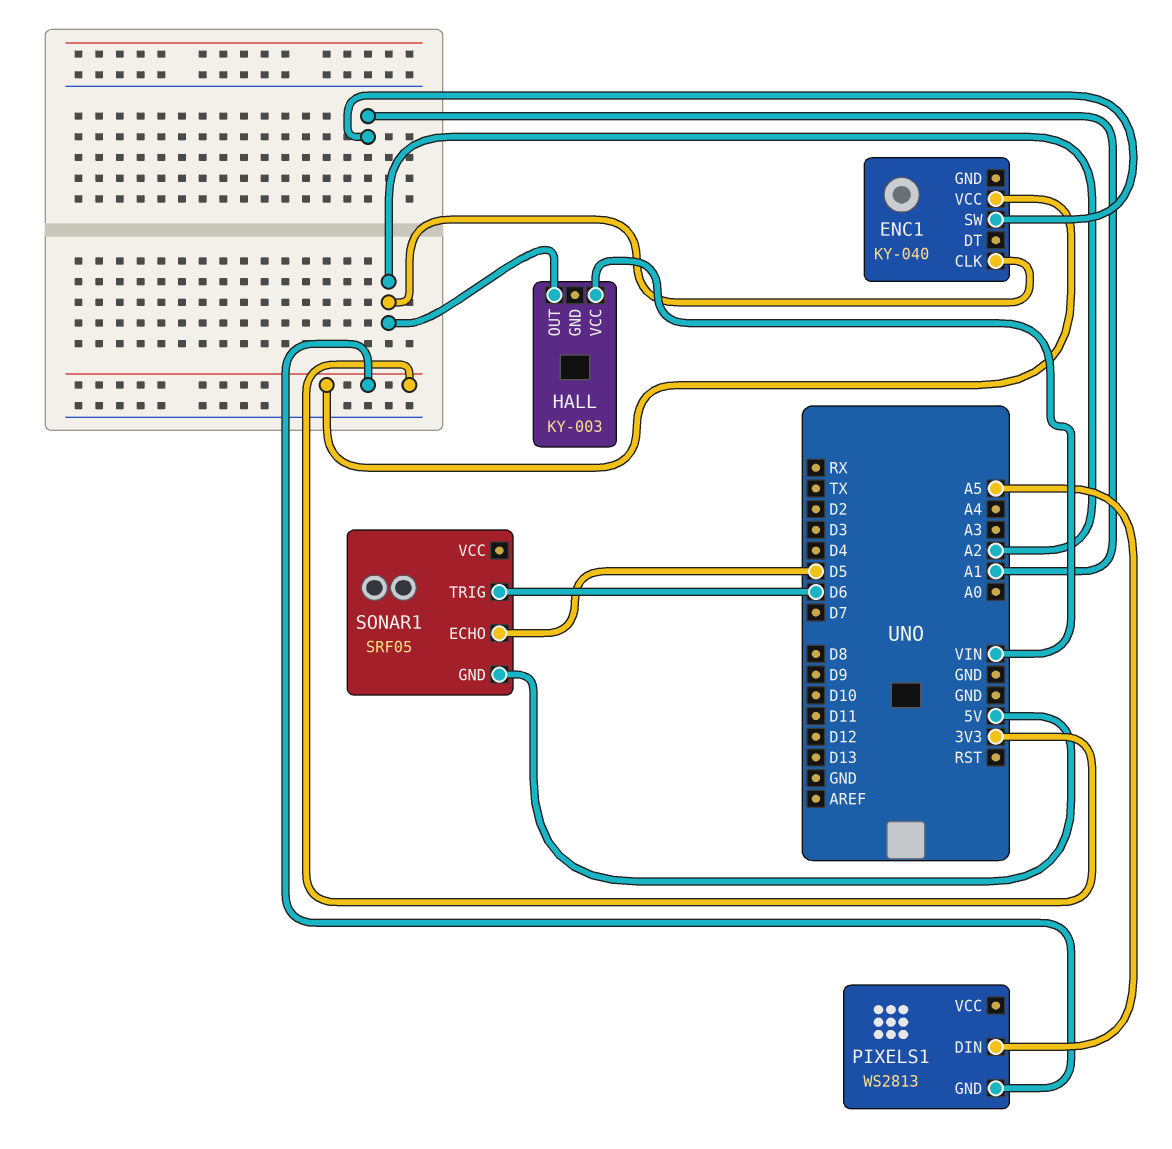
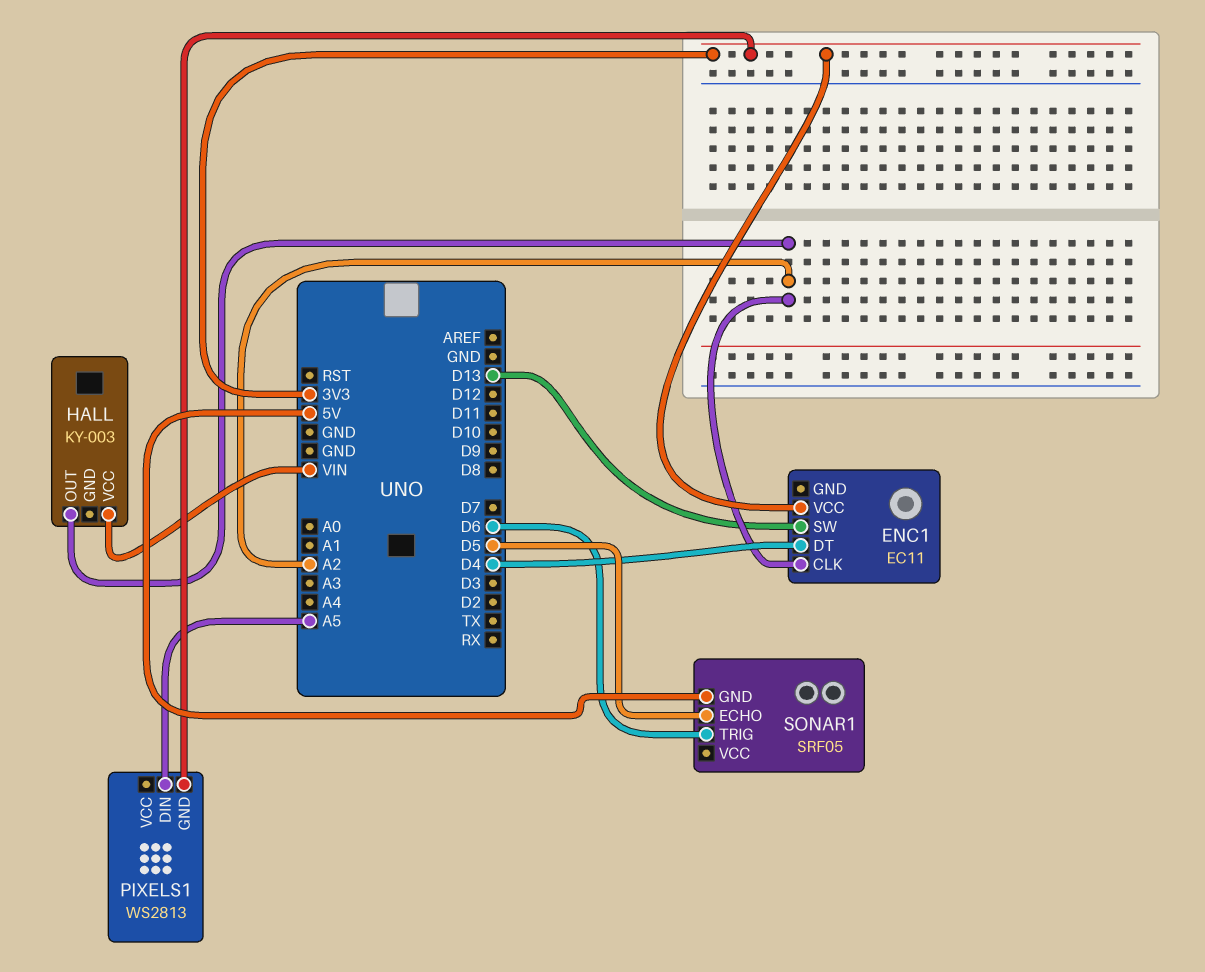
ENC1: KY-040 -> EC11
ENC1 pin DT: none -> D4
ENC1 pin SW: A1 -> D13

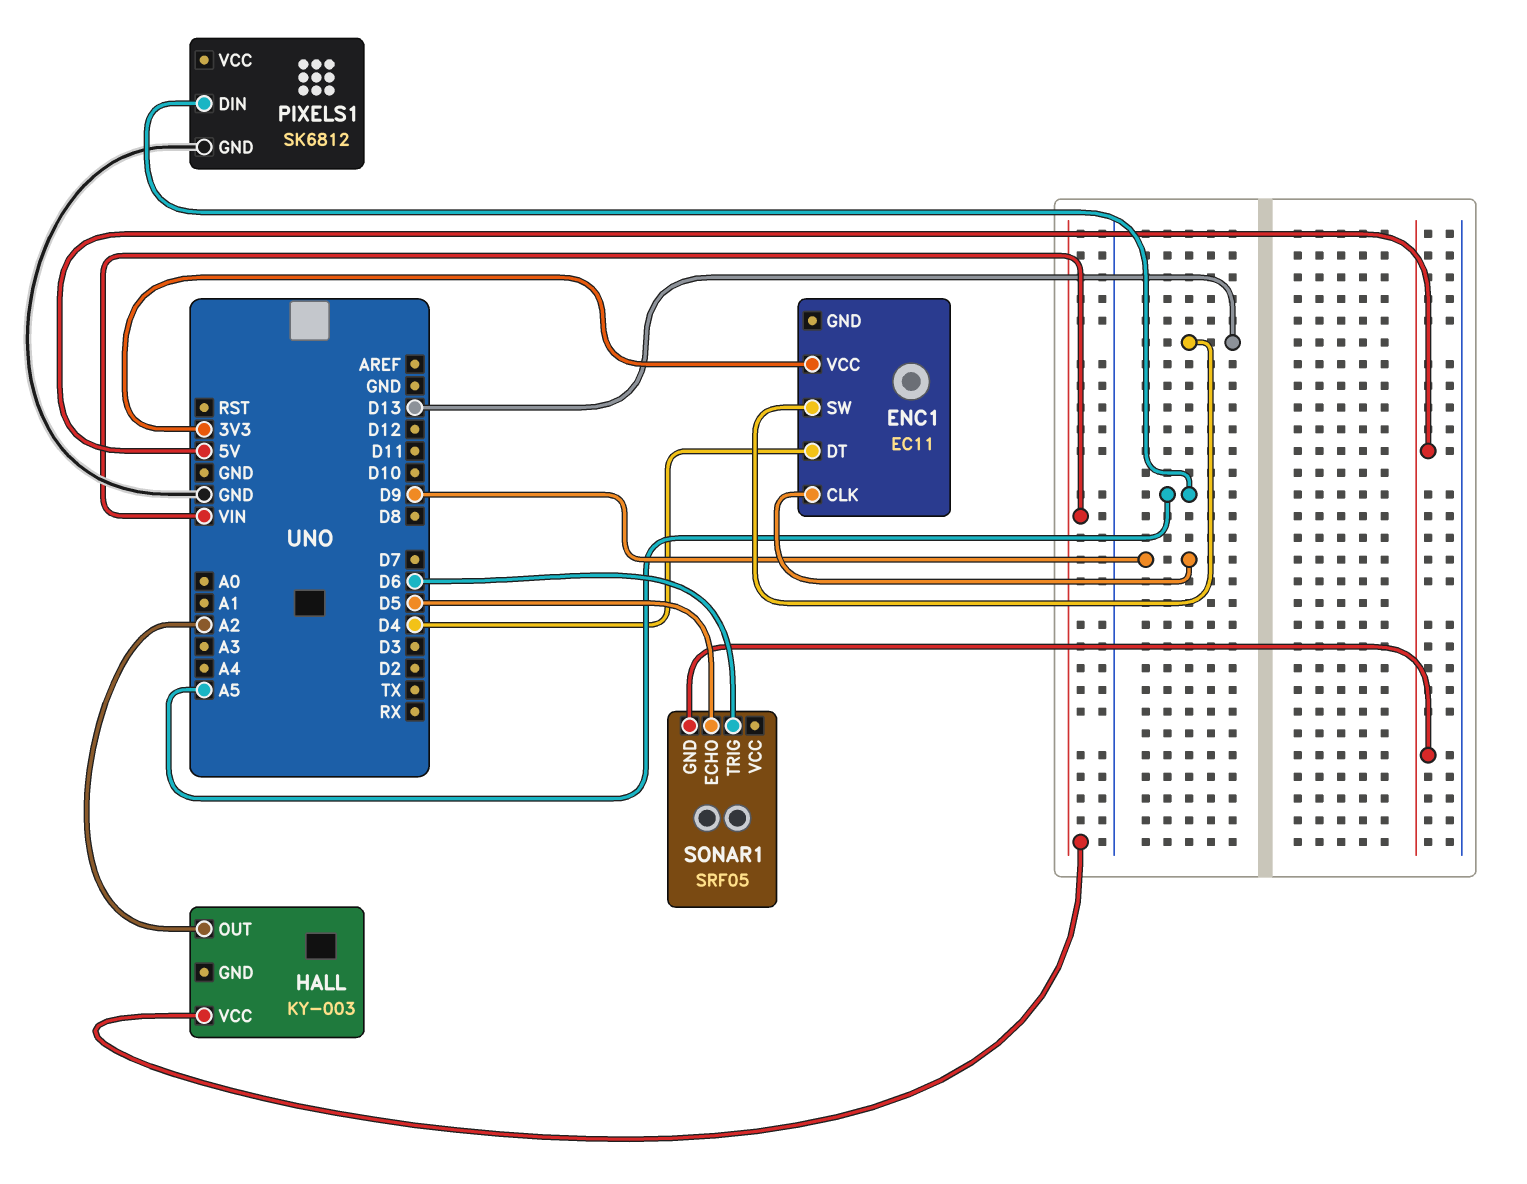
ENC1 pin CLK: A2 -> D9
PIXELS1: WS2813 -> SK6812
PIXELS1 pin GND: 3V3 -> GND

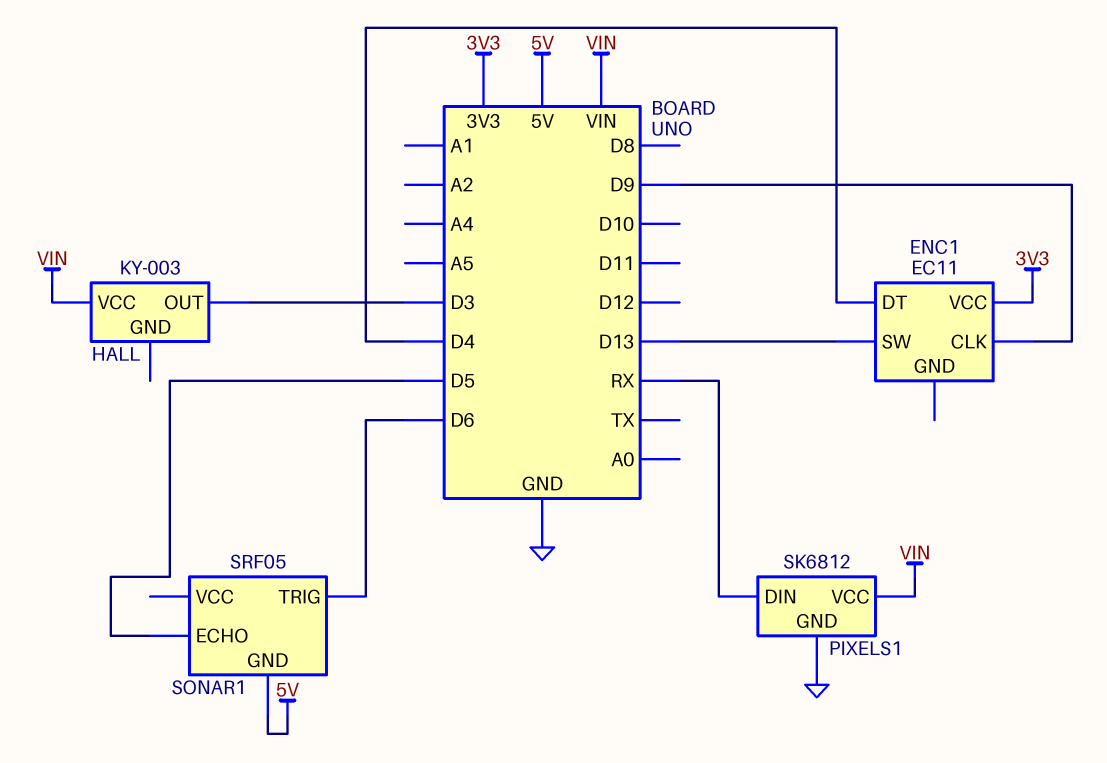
HALL pin OUT: A2 -> D3
PIXELS1 pin DIN: A5 -> RX
PIXELS1 pin VCC: none -> VIN

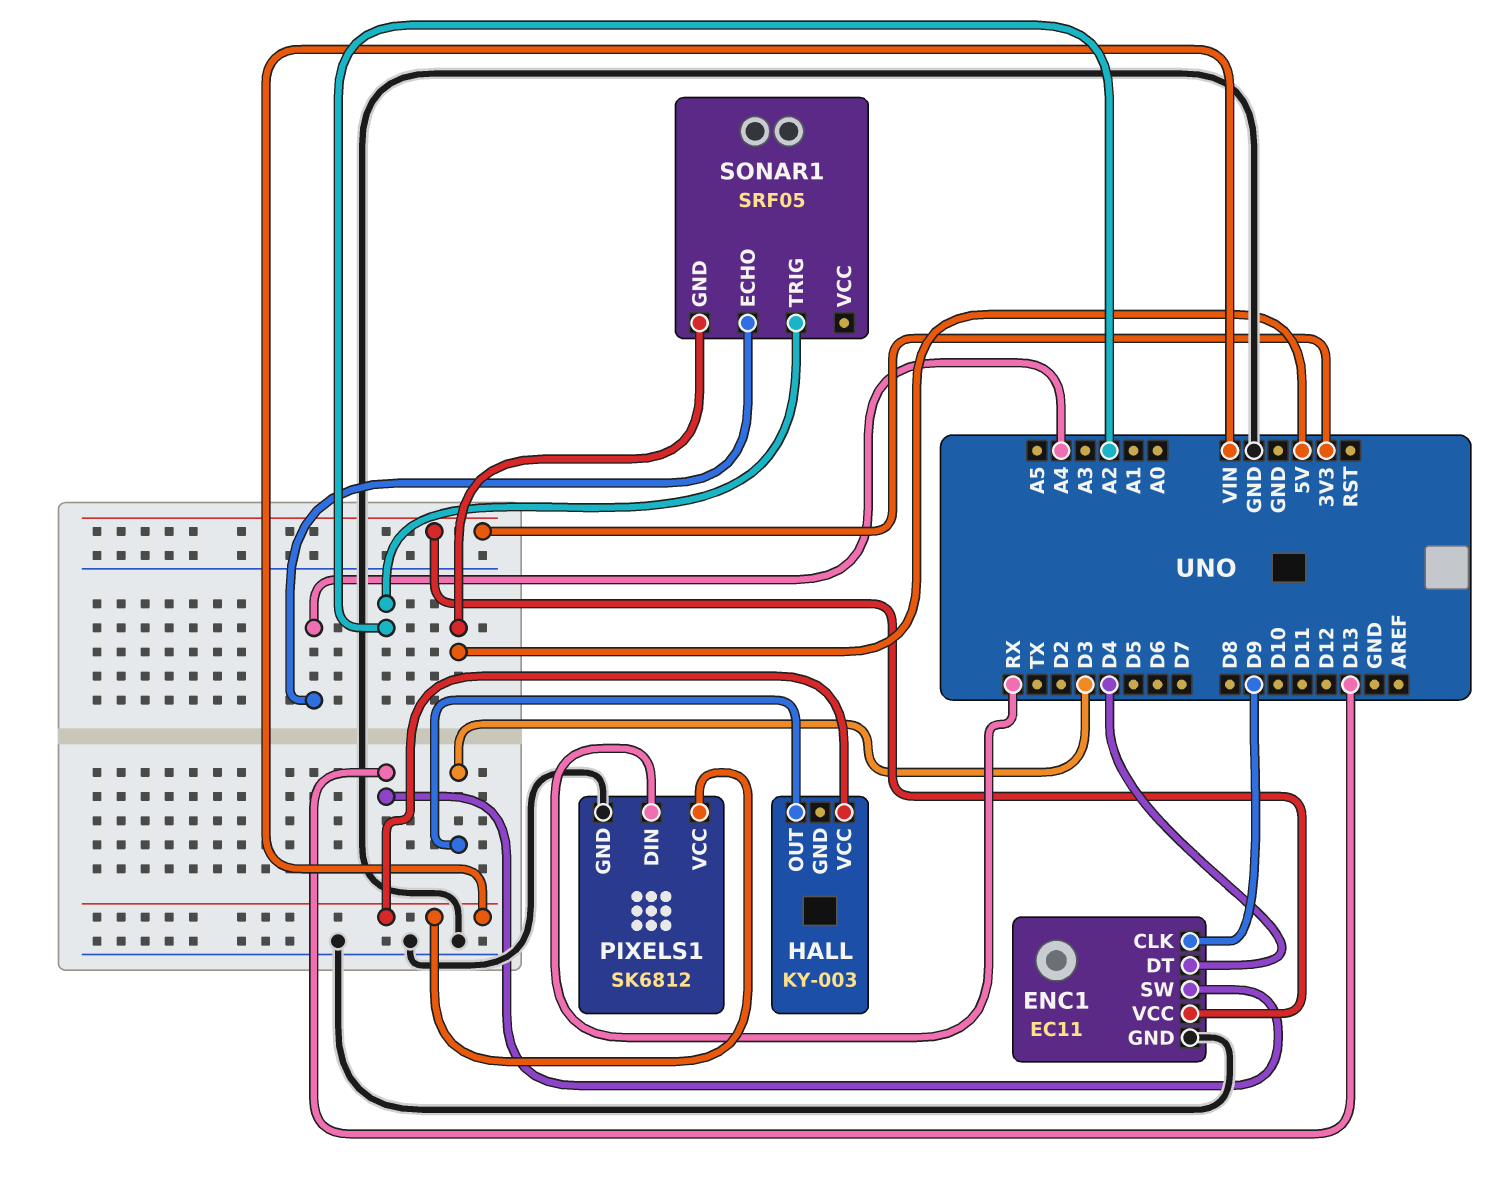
ENC1 pin GND: none -> GND
SONAR1 pin ECHO: D5 -> A4
SONAR1 pin TRIG: D6 -> A2

